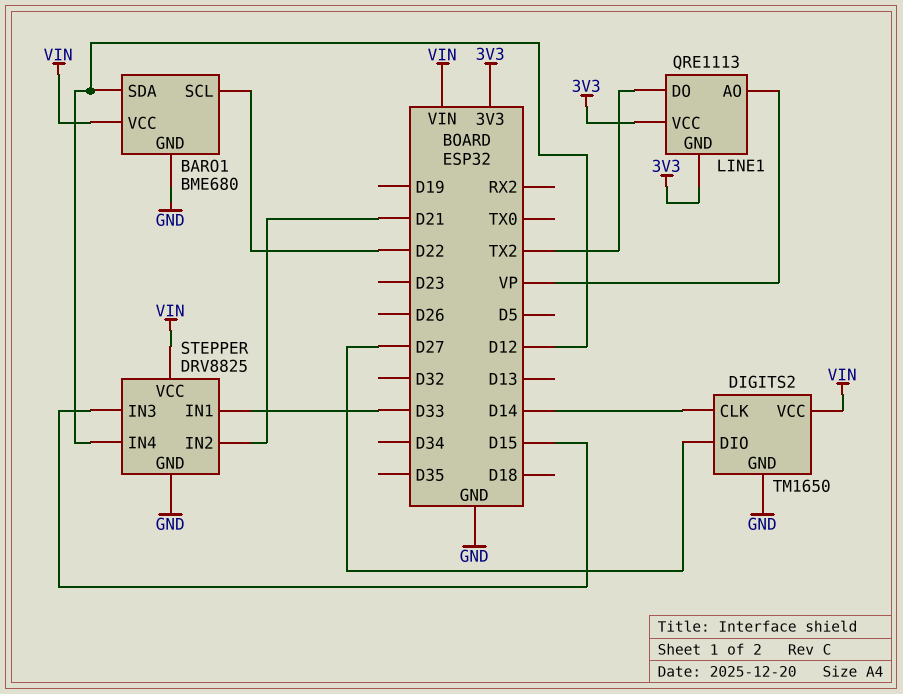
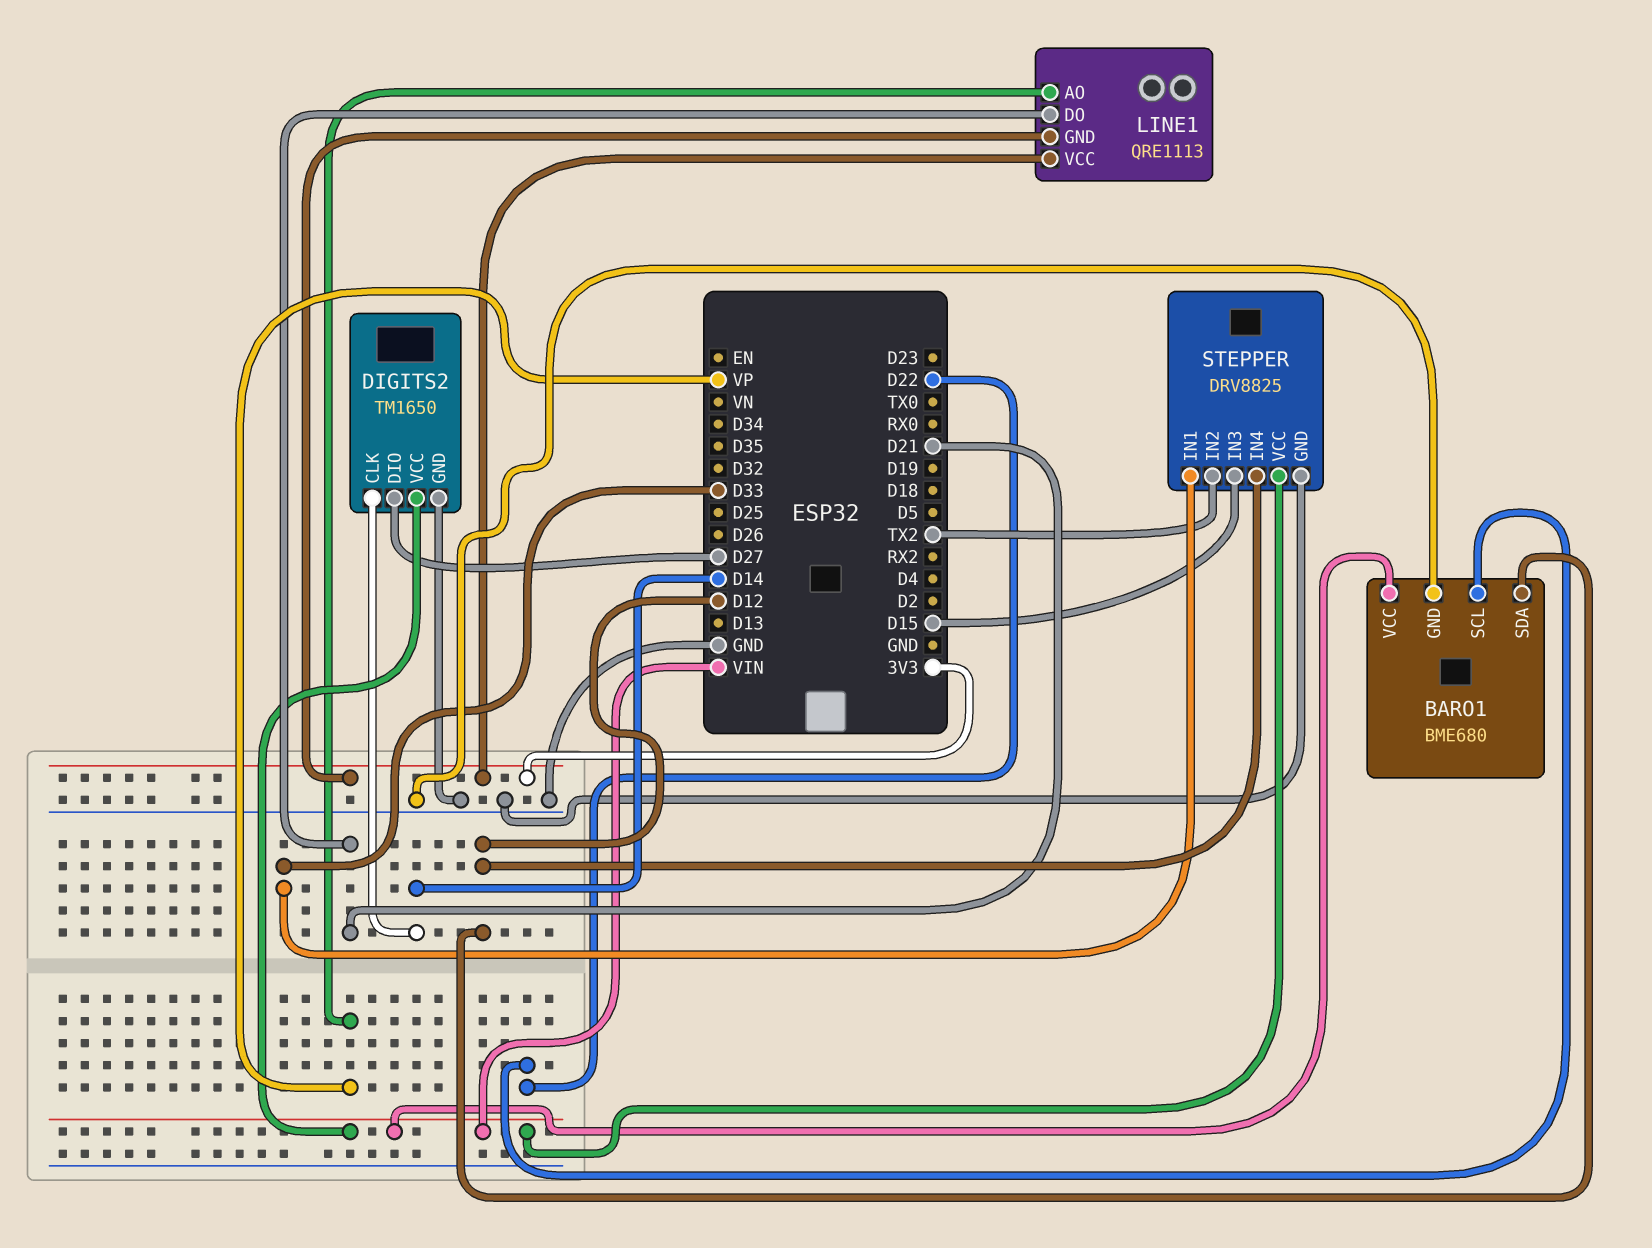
LINE1 pin DO: TX2 -> D21
STEPPER pin IN2: D21 -> TX2

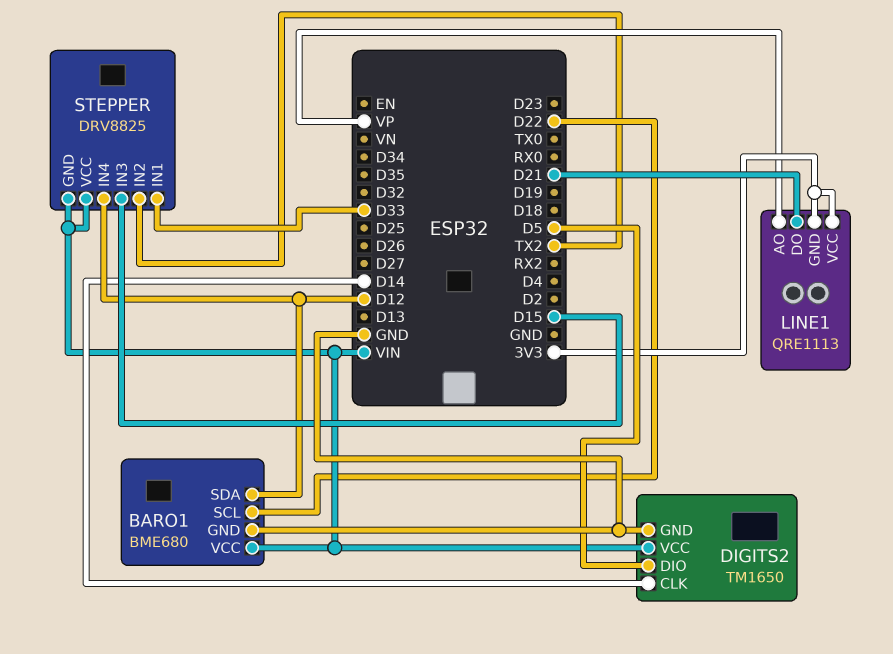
DIGITS2 pin DIO: D27 -> D5
STEPPER pin GND: GND -> VIN

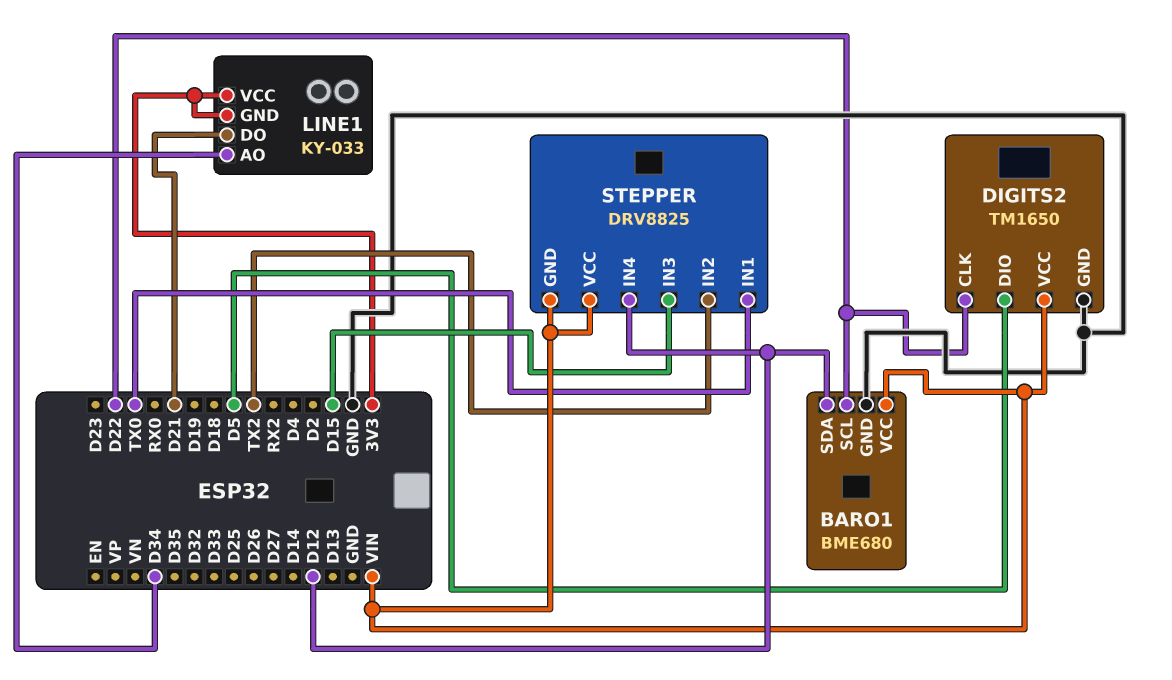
DIGITS2 pin CLK: D14 -> D22
LINE1: QRE1113 -> KY-033
LINE1 pin AO: VP -> D34
STEPPER pin IN1: D33 -> TX0

